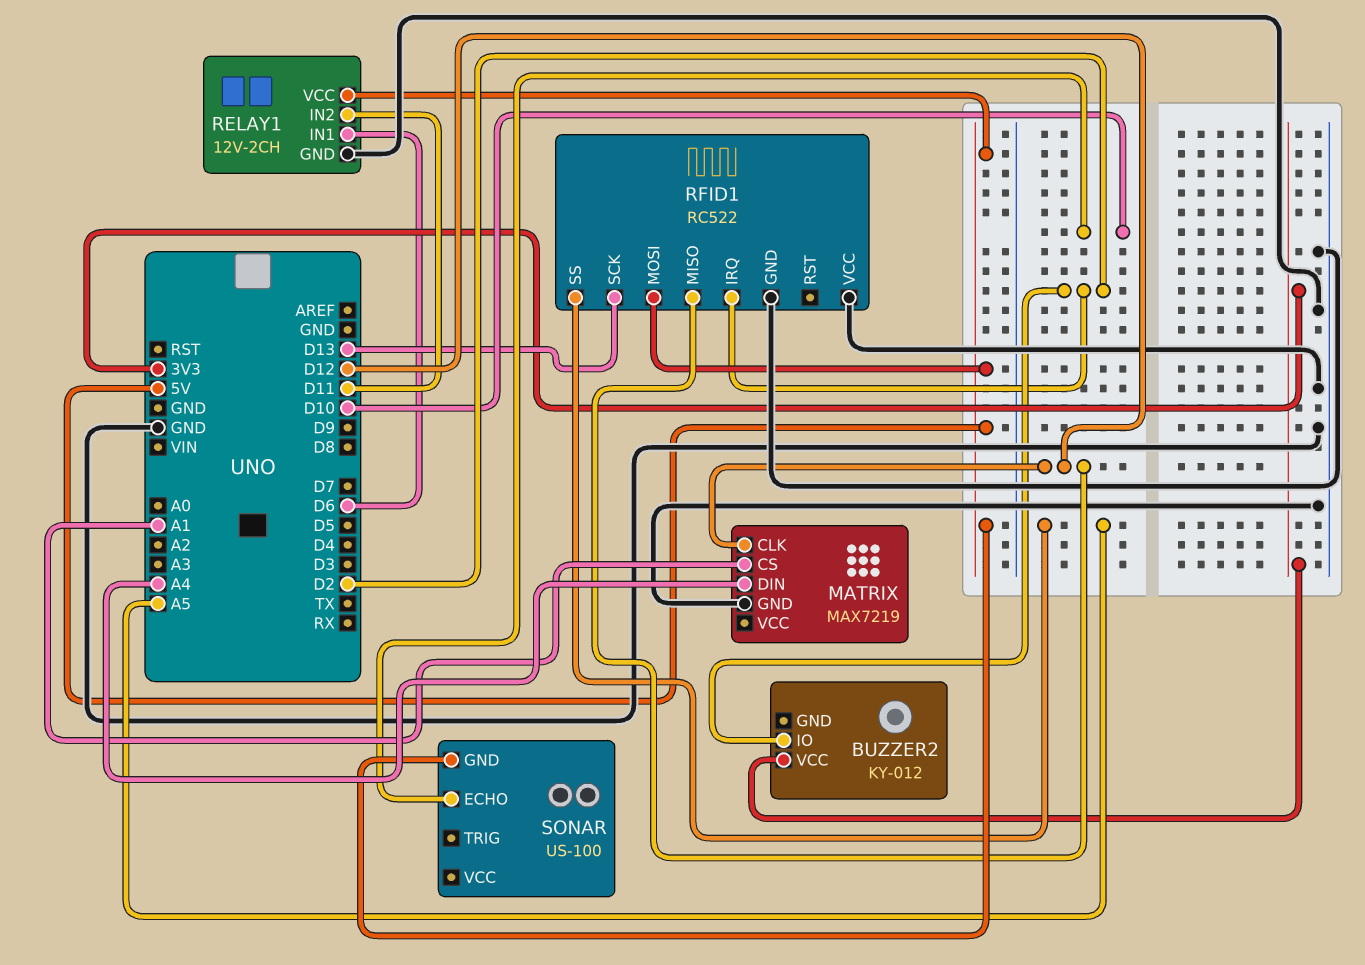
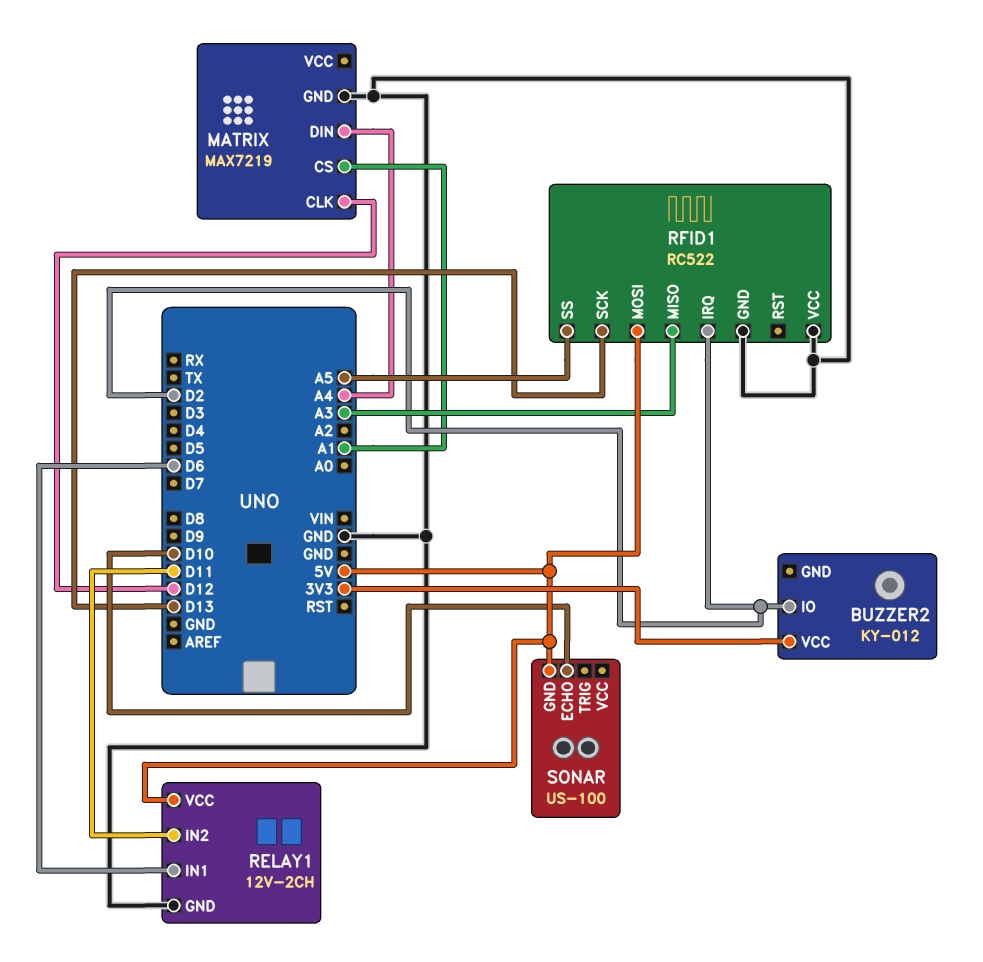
RFID1 pin MISO: D12 -> A3

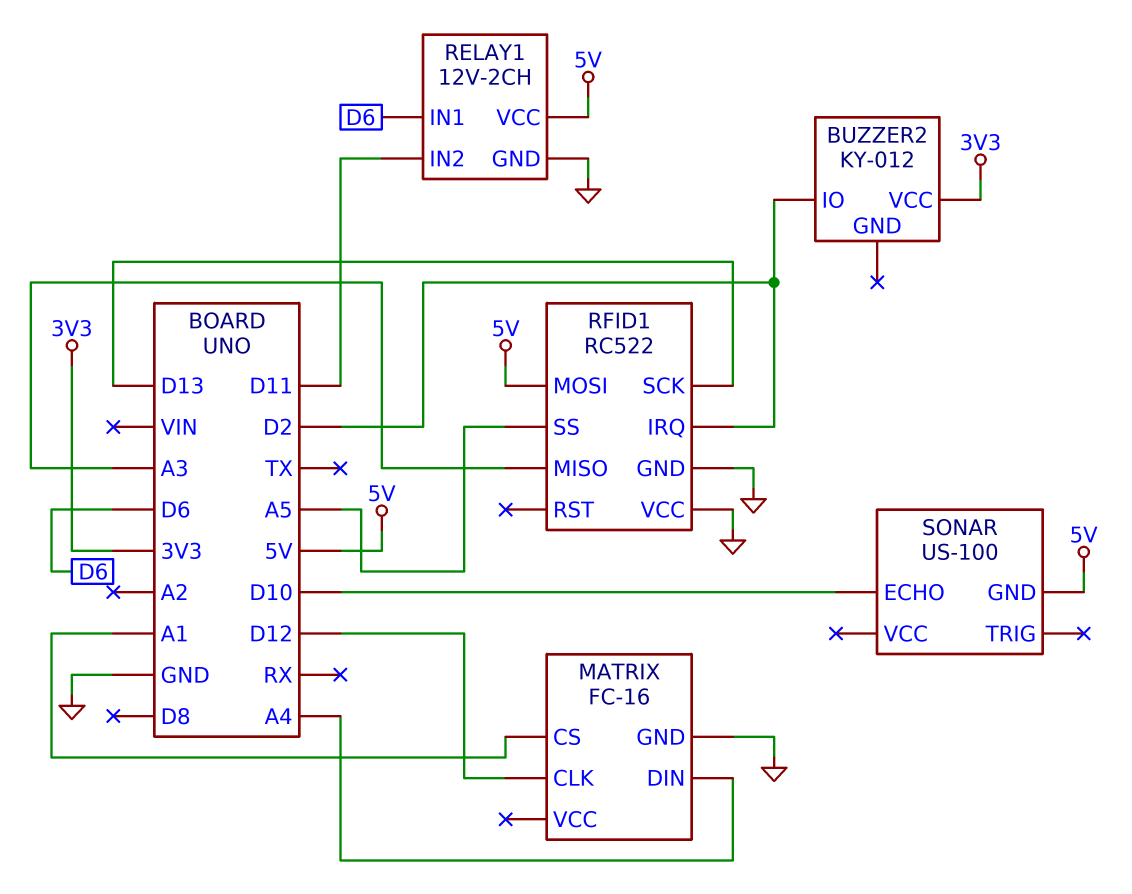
MATRIX: MAX7219 -> FC-16

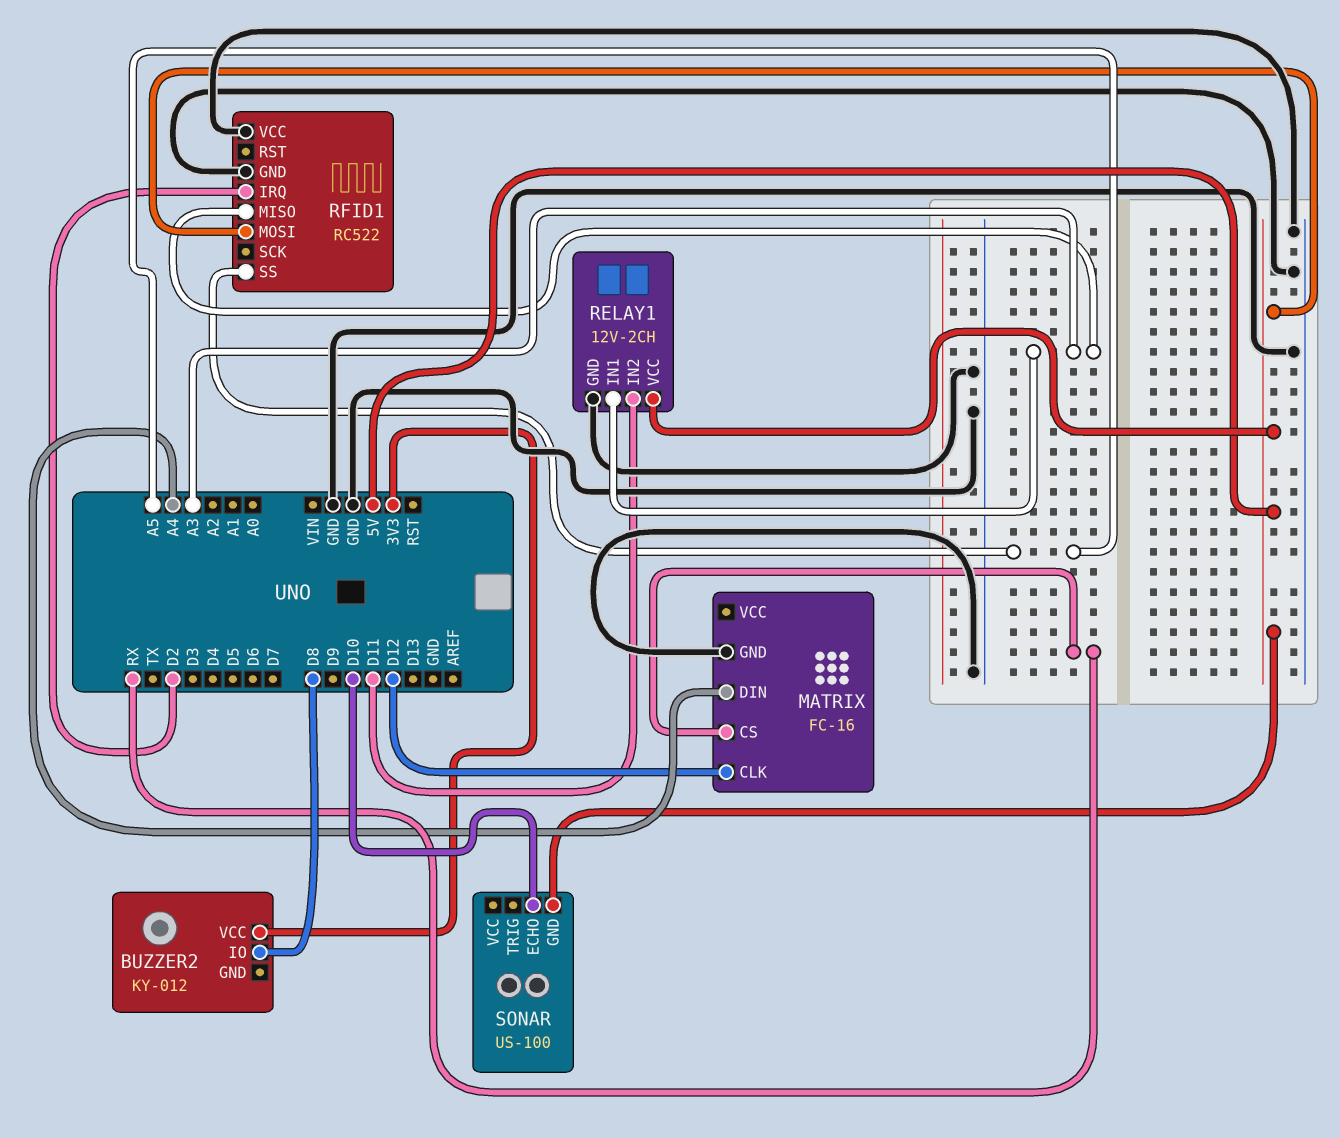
BUZZER2 pin IO: D2 -> D8
MATRIX pin CS: A1 -> RX
RELAY1 pin IN1: D6 -> A3
RFID1 pin SCK: D13 -> none

